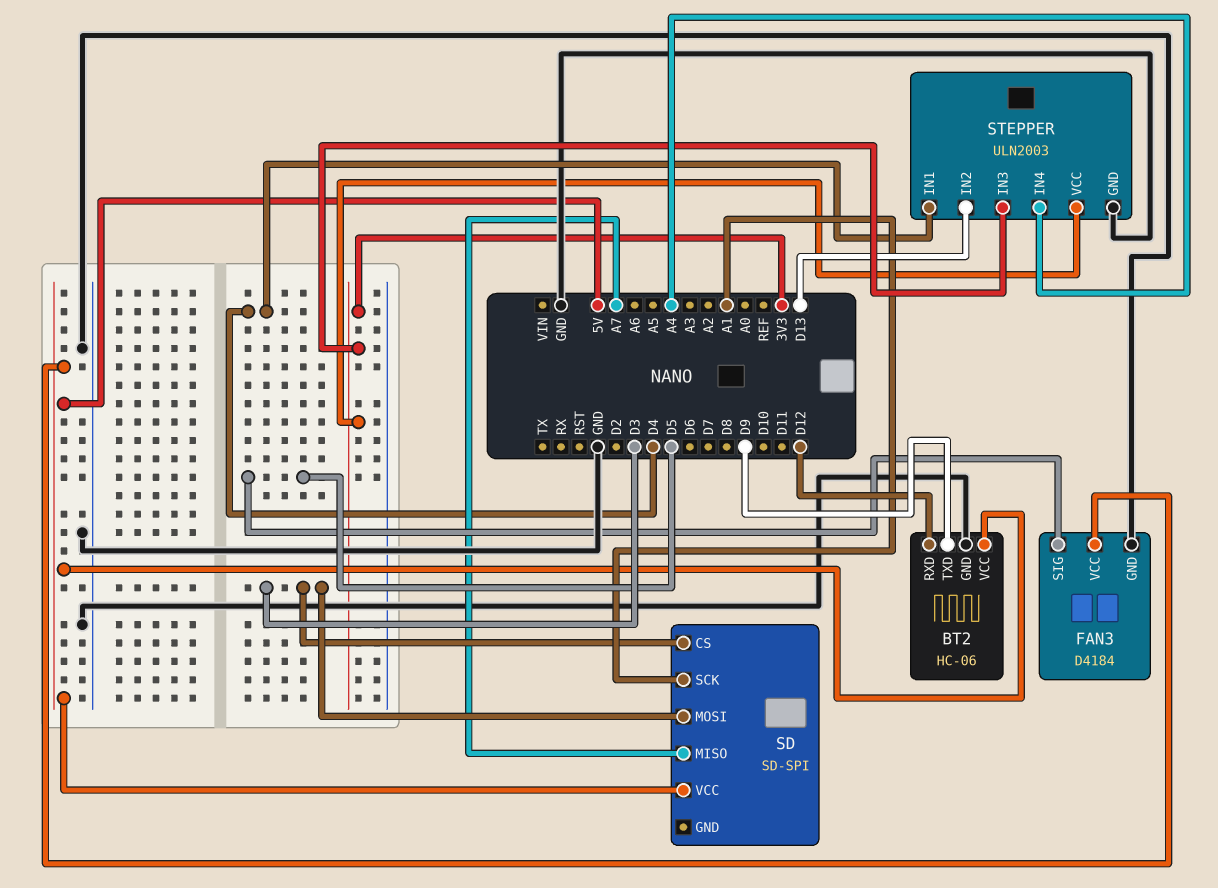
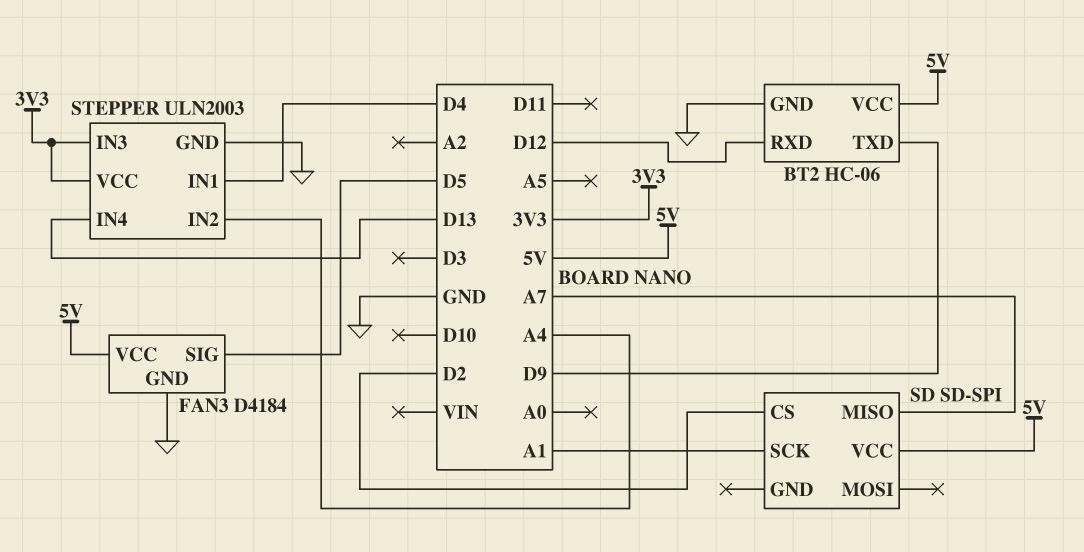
SD pin CS: D3 -> D2
SD pin MOSI: D3 -> none
STEPPER pin IN2: D13 -> A4
STEPPER pin IN4: A4 -> D13

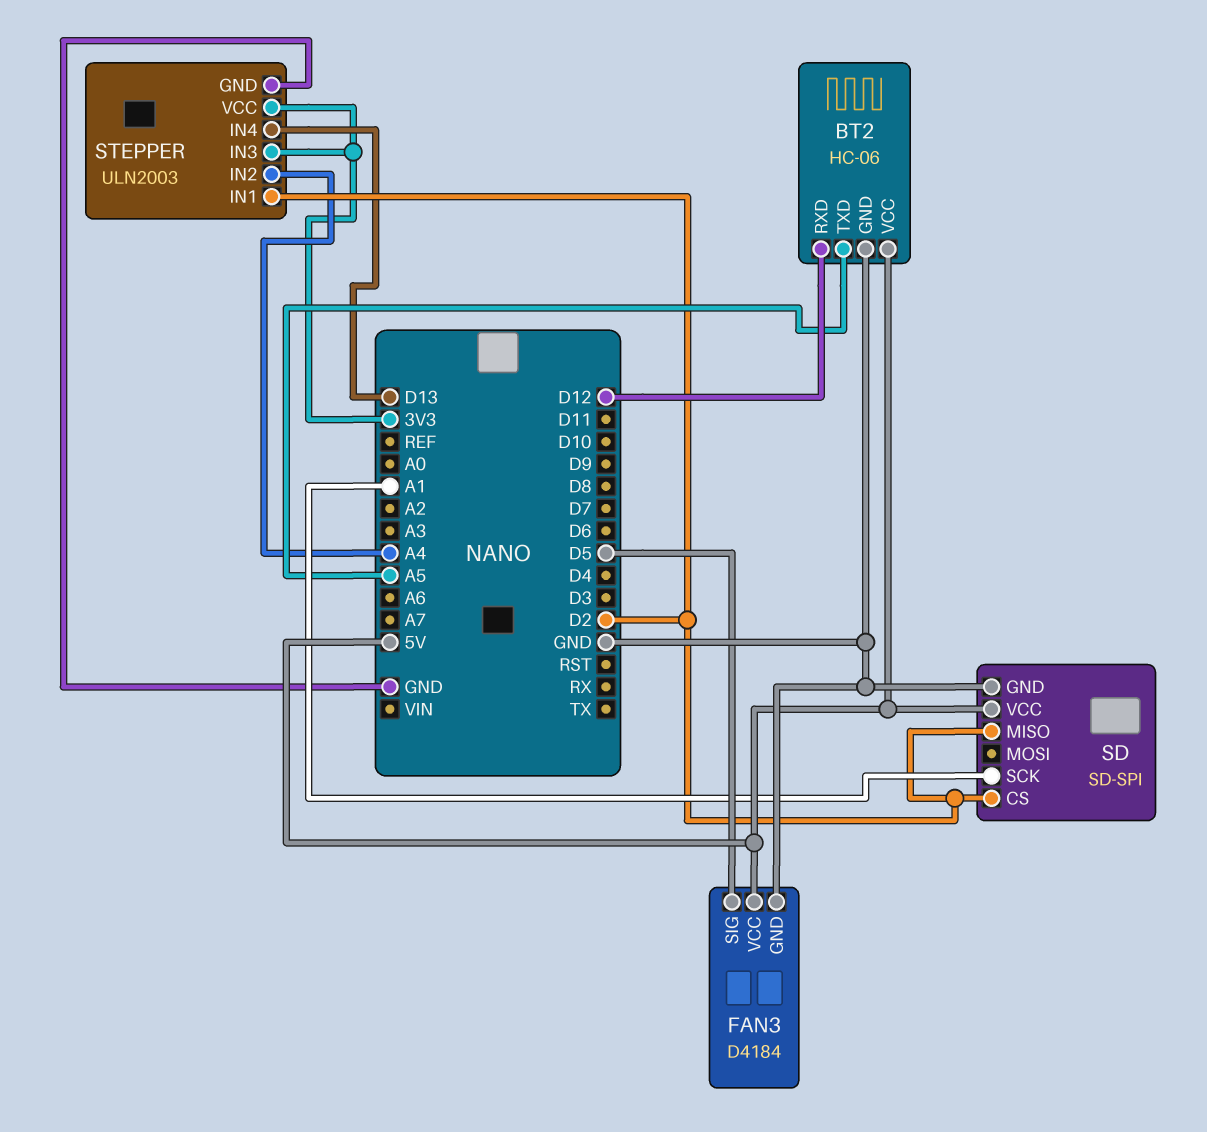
BT2 pin TXD: D9 -> A5
SD pin GND: none -> GND
SD pin MISO: A7 -> D2
STEPPER pin IN1: D4 -> D2

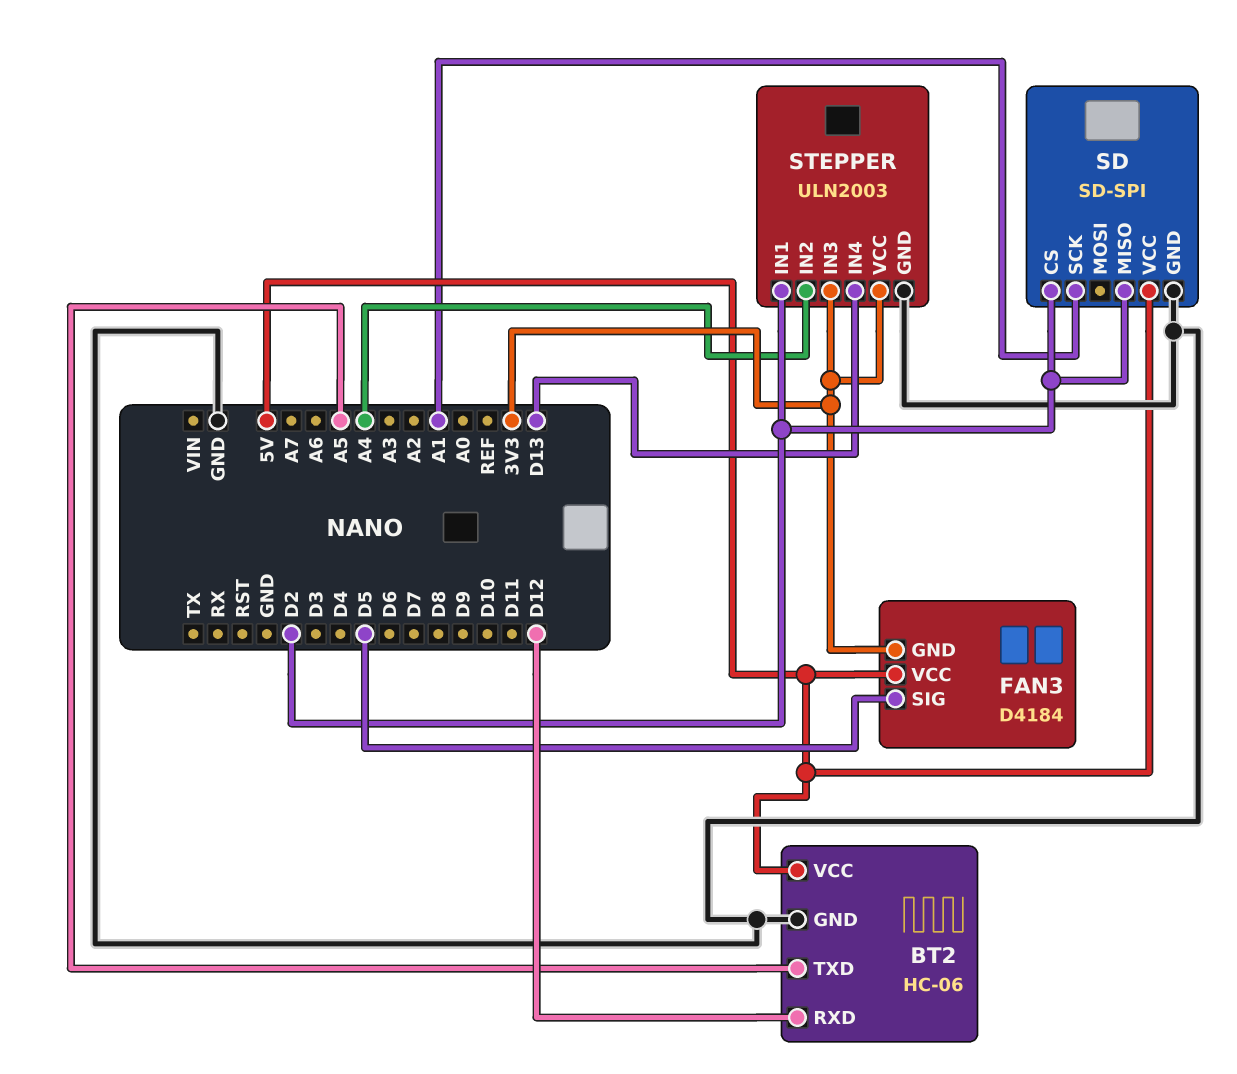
FAN3 pin GND: GND -> 3V3

